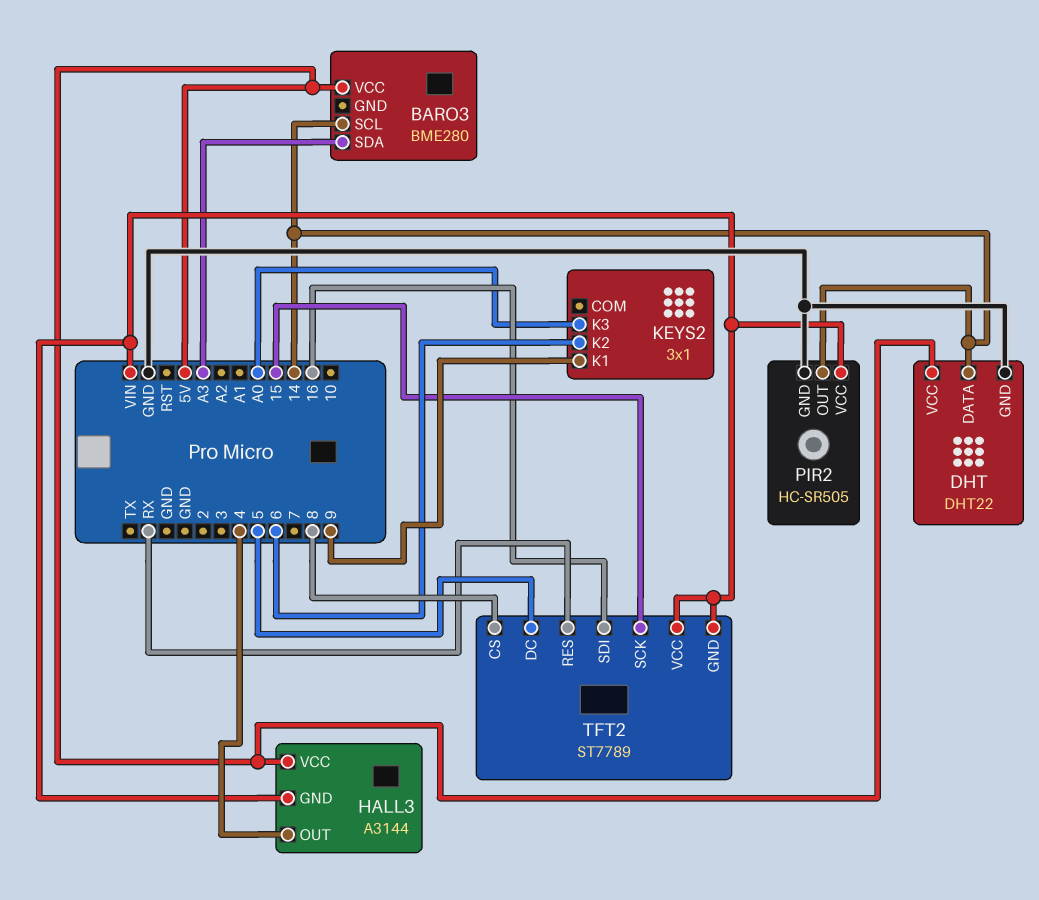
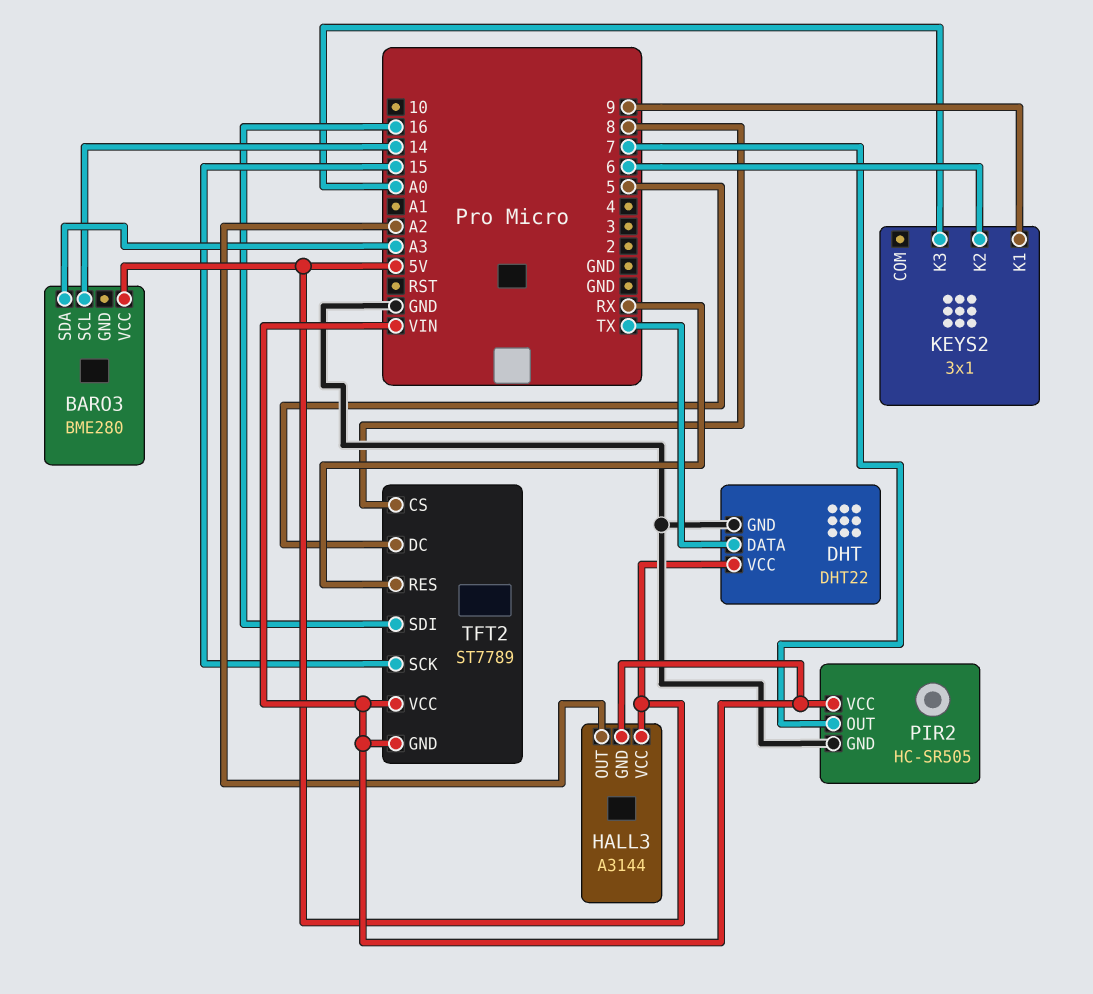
DHT pin DATA: 14 -> TX
HALL3 pin OUT: 4 -> A2
PIR2 pin OUT: 14 -> 7

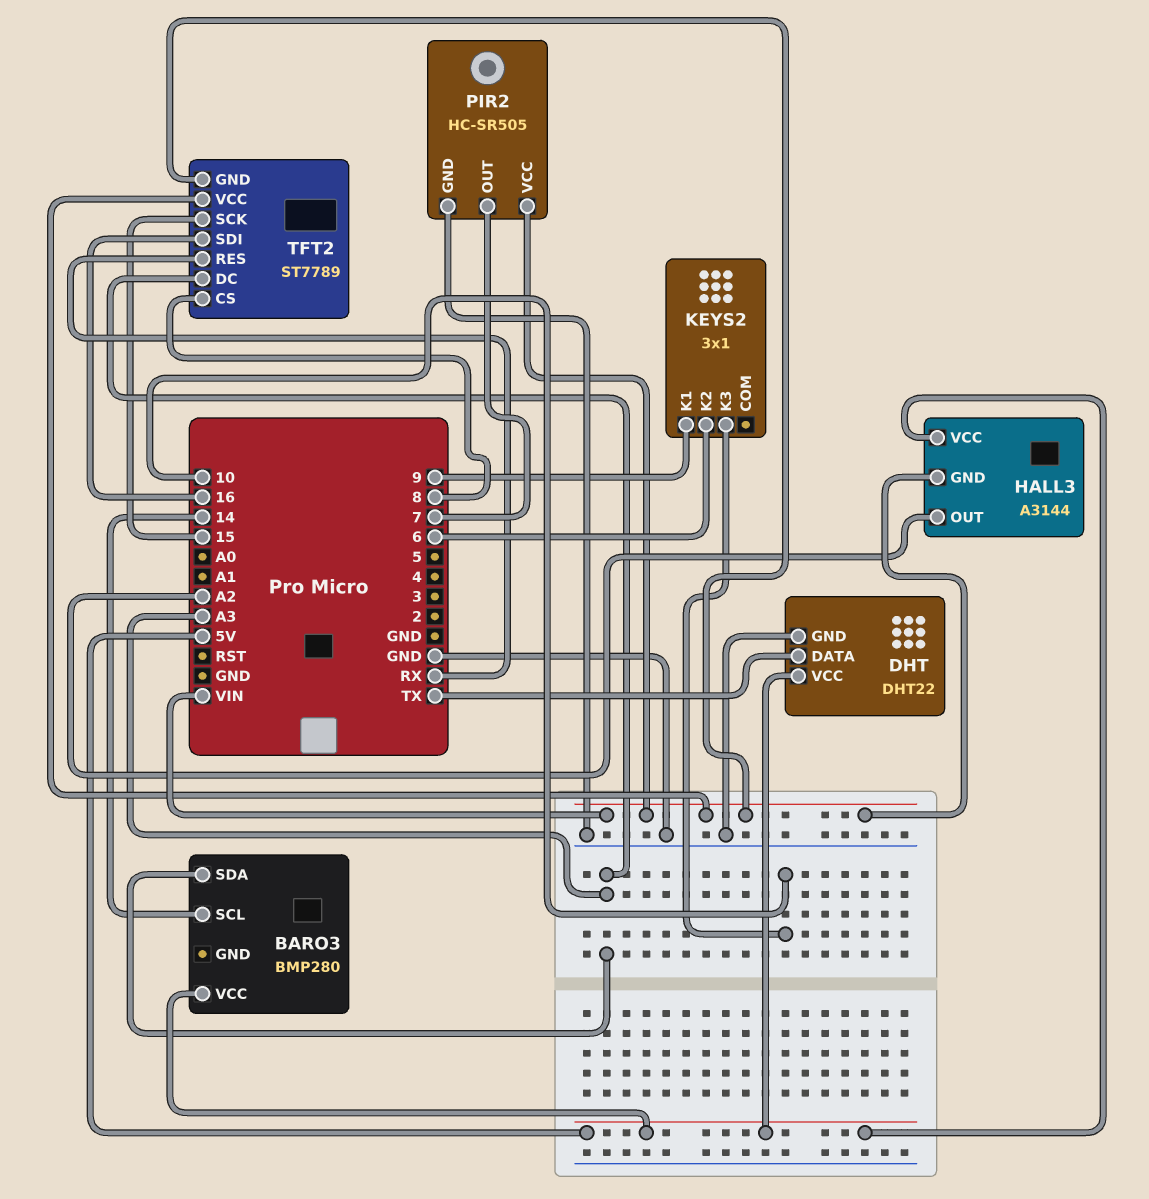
BARO3: BME280 -> BMP280
KEYS2 pin K3: A0 -> 10
TFT2 pin DC: 5 -> A3

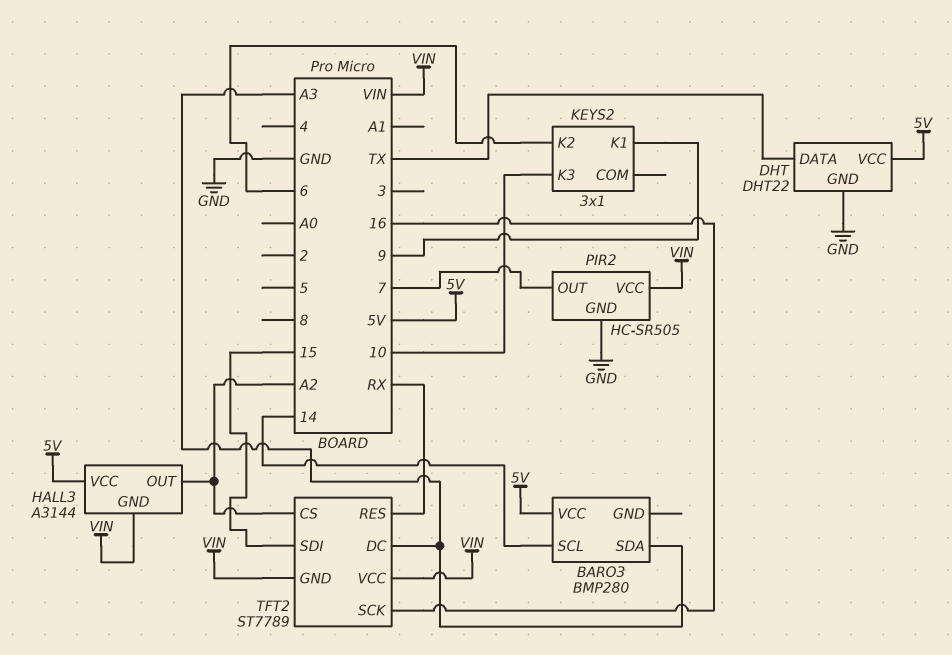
TFT2 pin CS: 8 -> A2
TFT2 pin SCK: 15 -> 16
TFT2 pin SDI: 16 -> 15

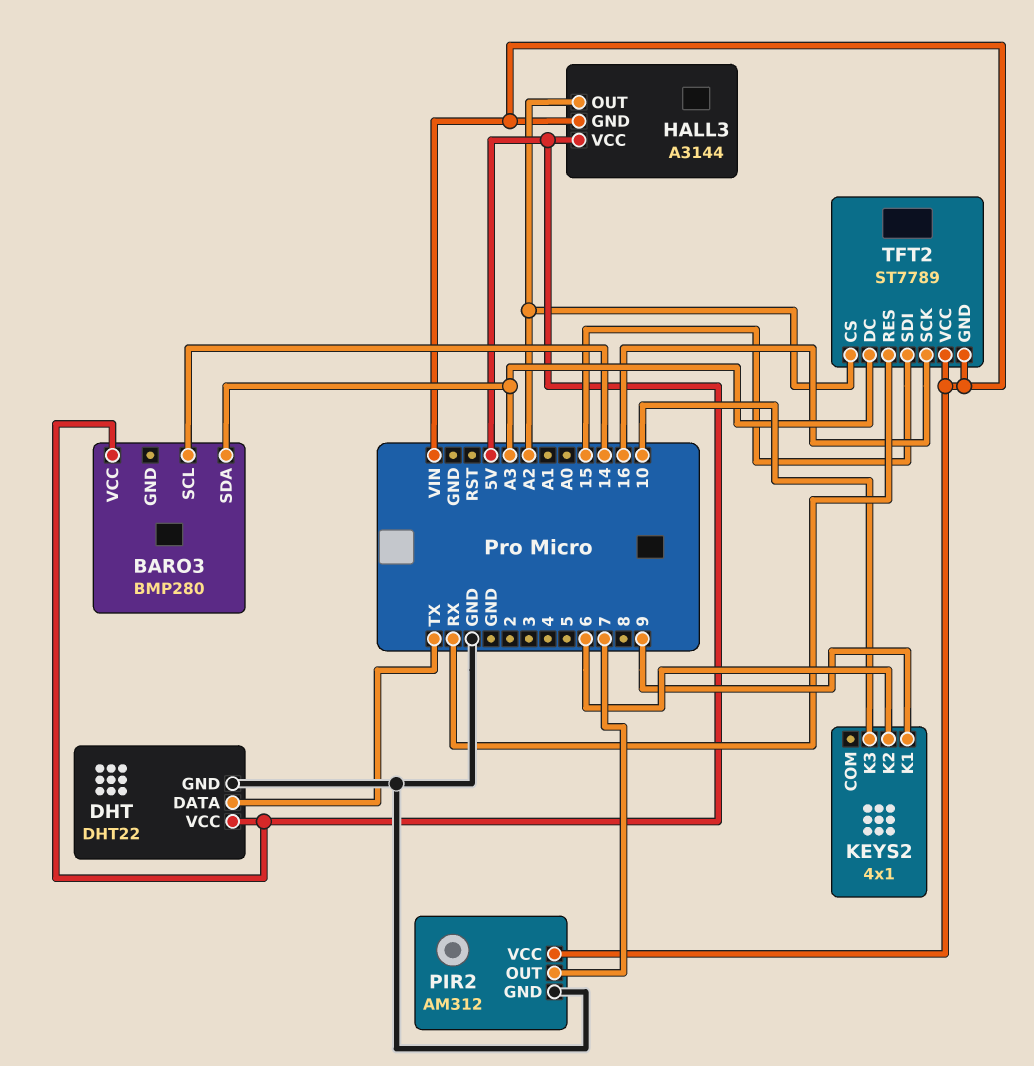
KEYS2: 3x1 -> 4x1
PIR2: HC-SR505 -> AM312

